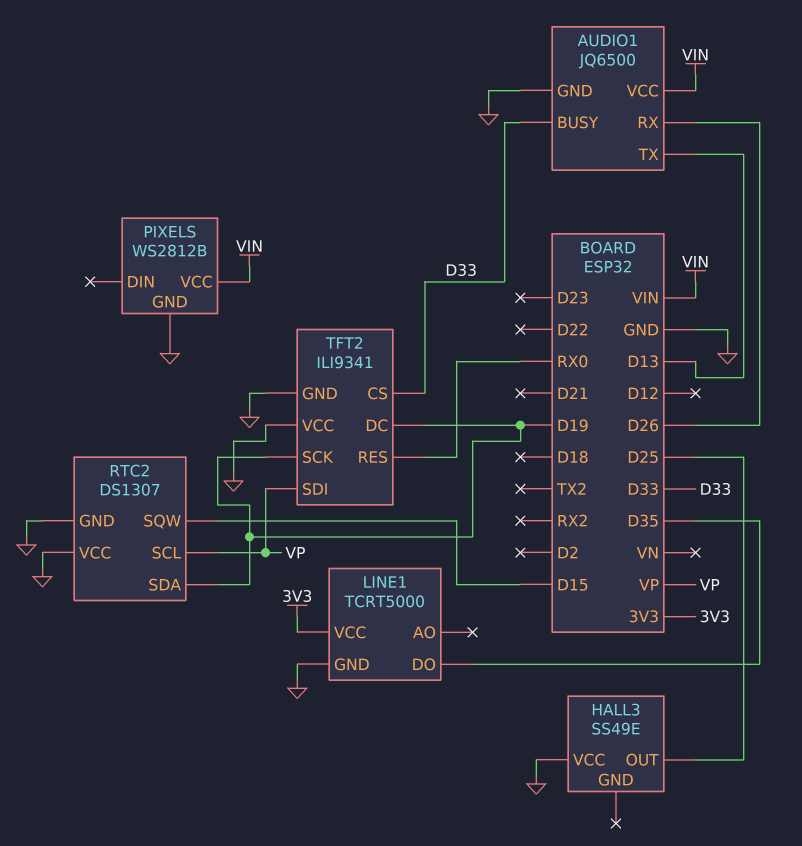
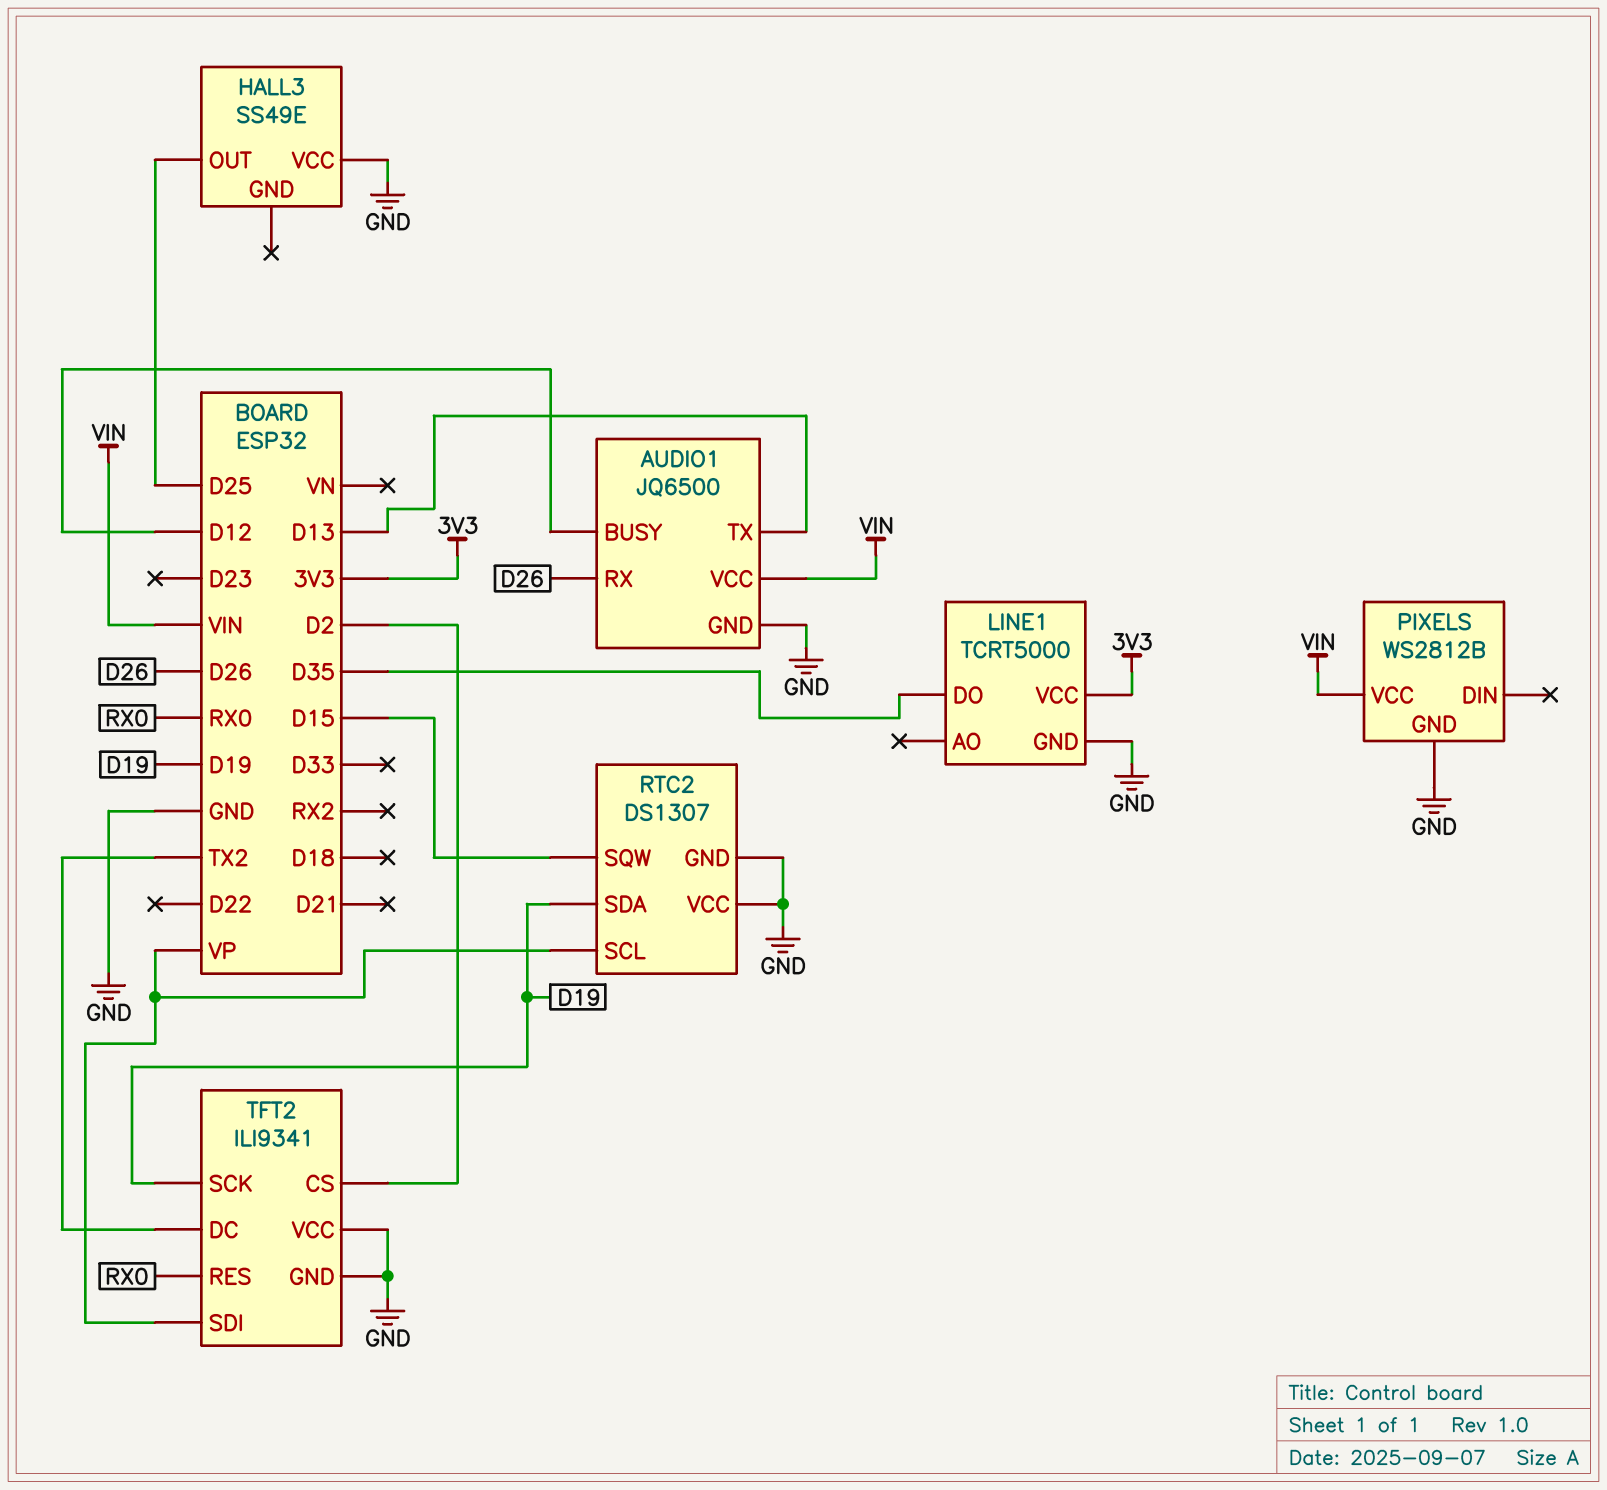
AUDIO1 pin BUSY: D33 -> D12
TFT2 pin CS: D33 -> D2
TFT2 pin DC: D19 -> TX2

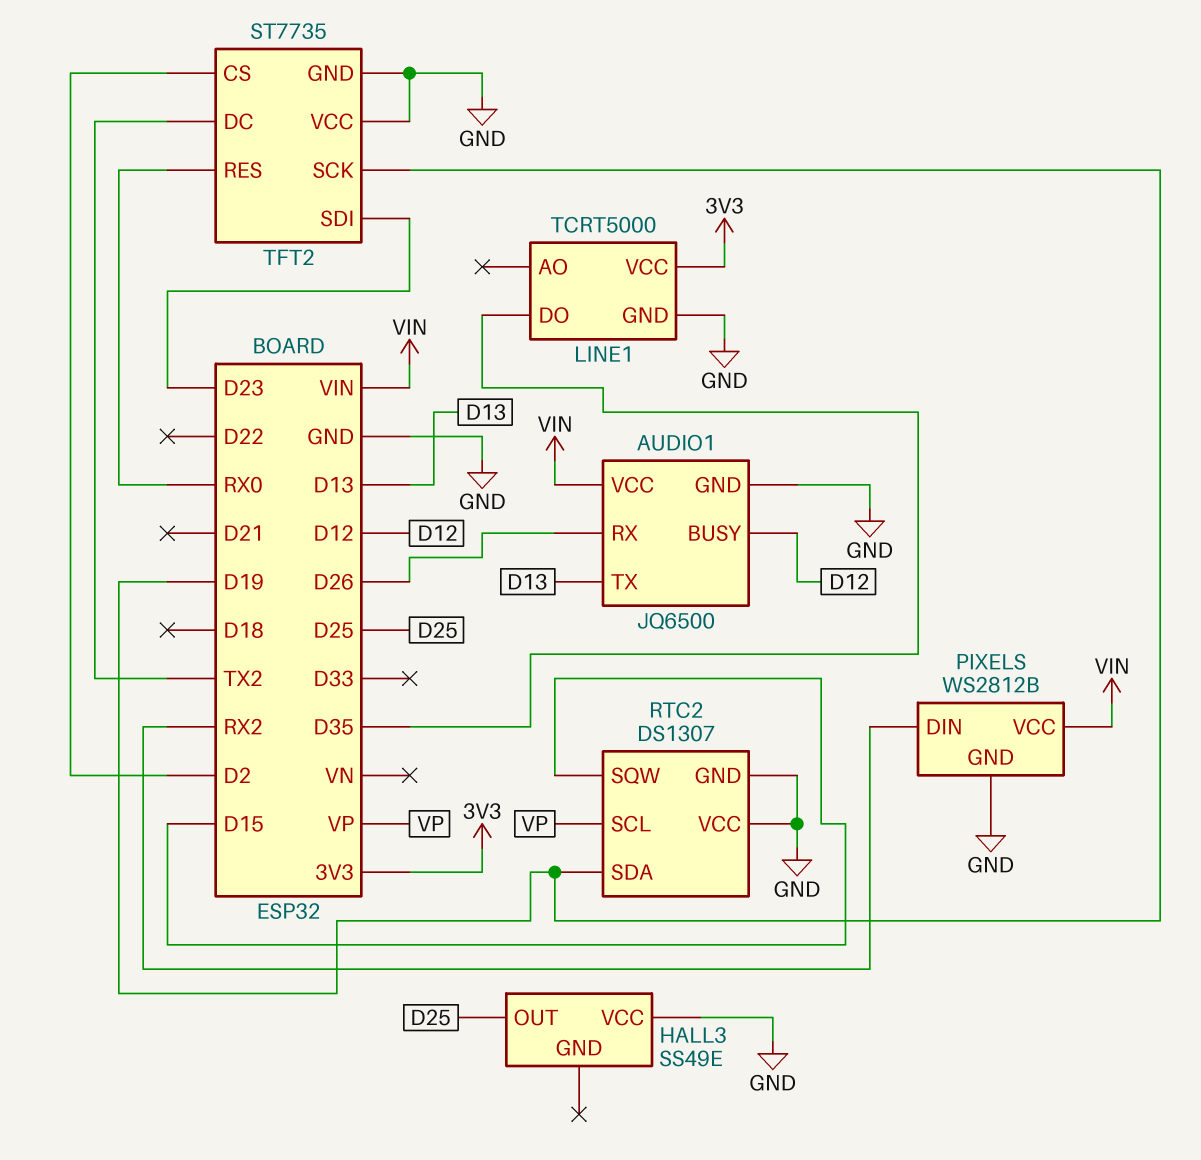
PIXELS pin DIN: none -> RX2
TFT2: ILI9341 -> ST7735
TFT2 pin SDI: VP -> D23

